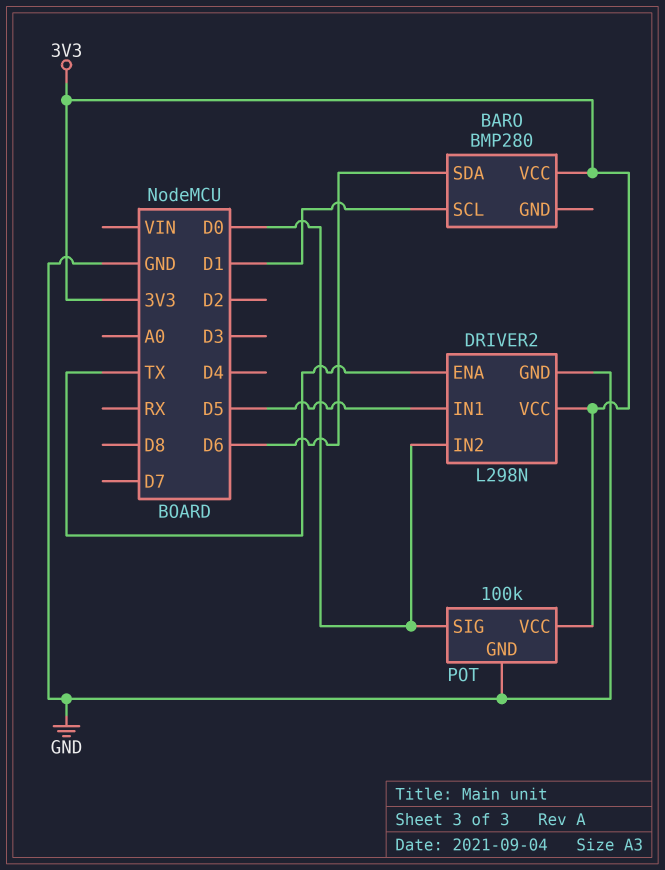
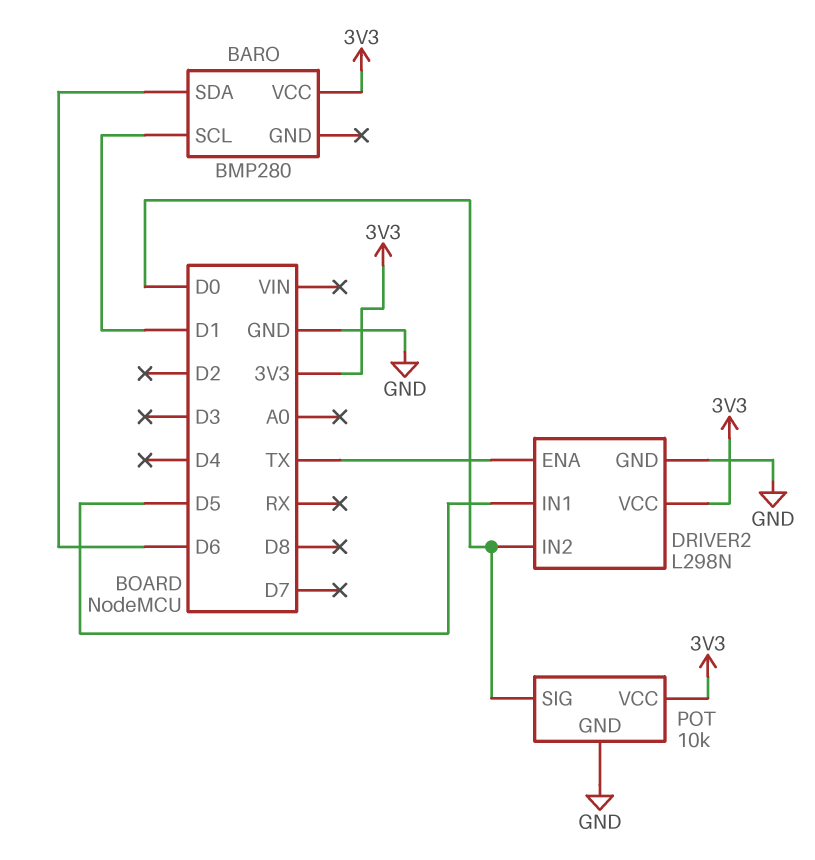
POT: 100k -> 10k

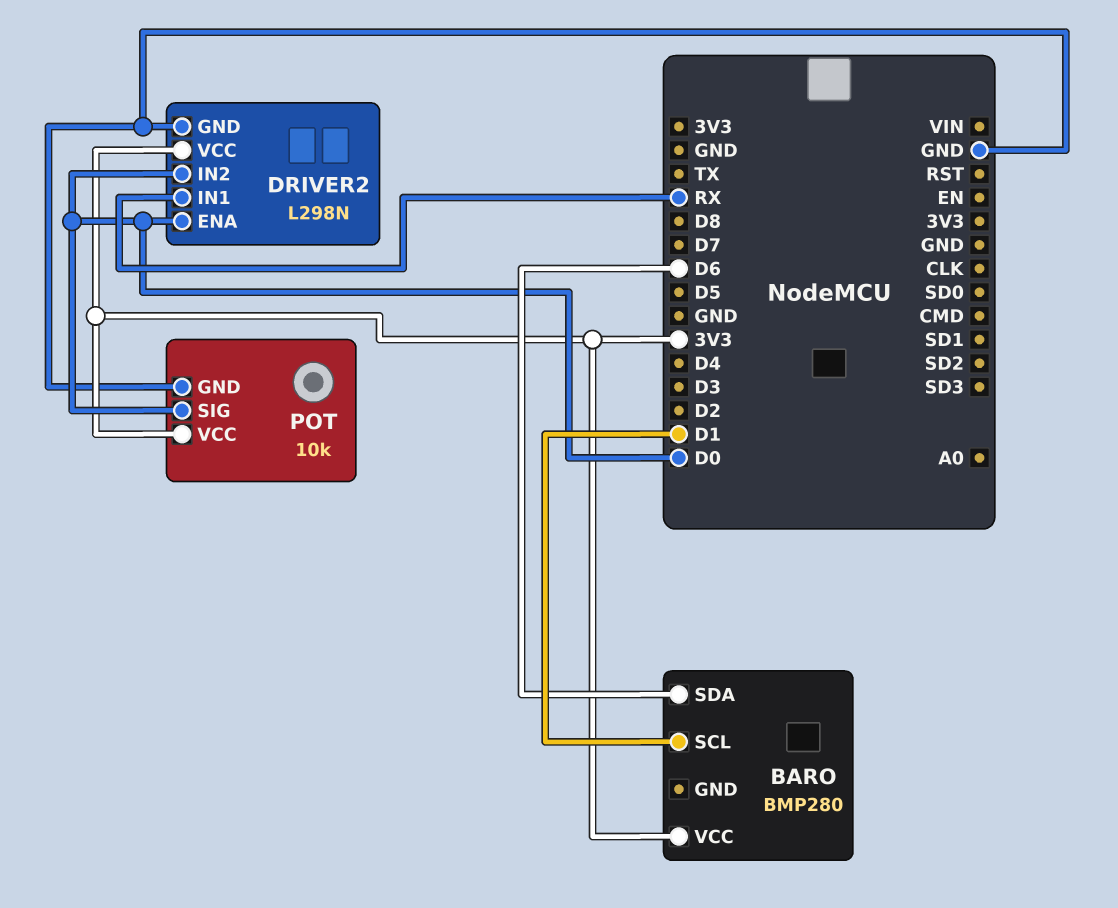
DRIVER2 pin ENA: TX -> D0
DRIVER2 pin IN1: D5 -> RX

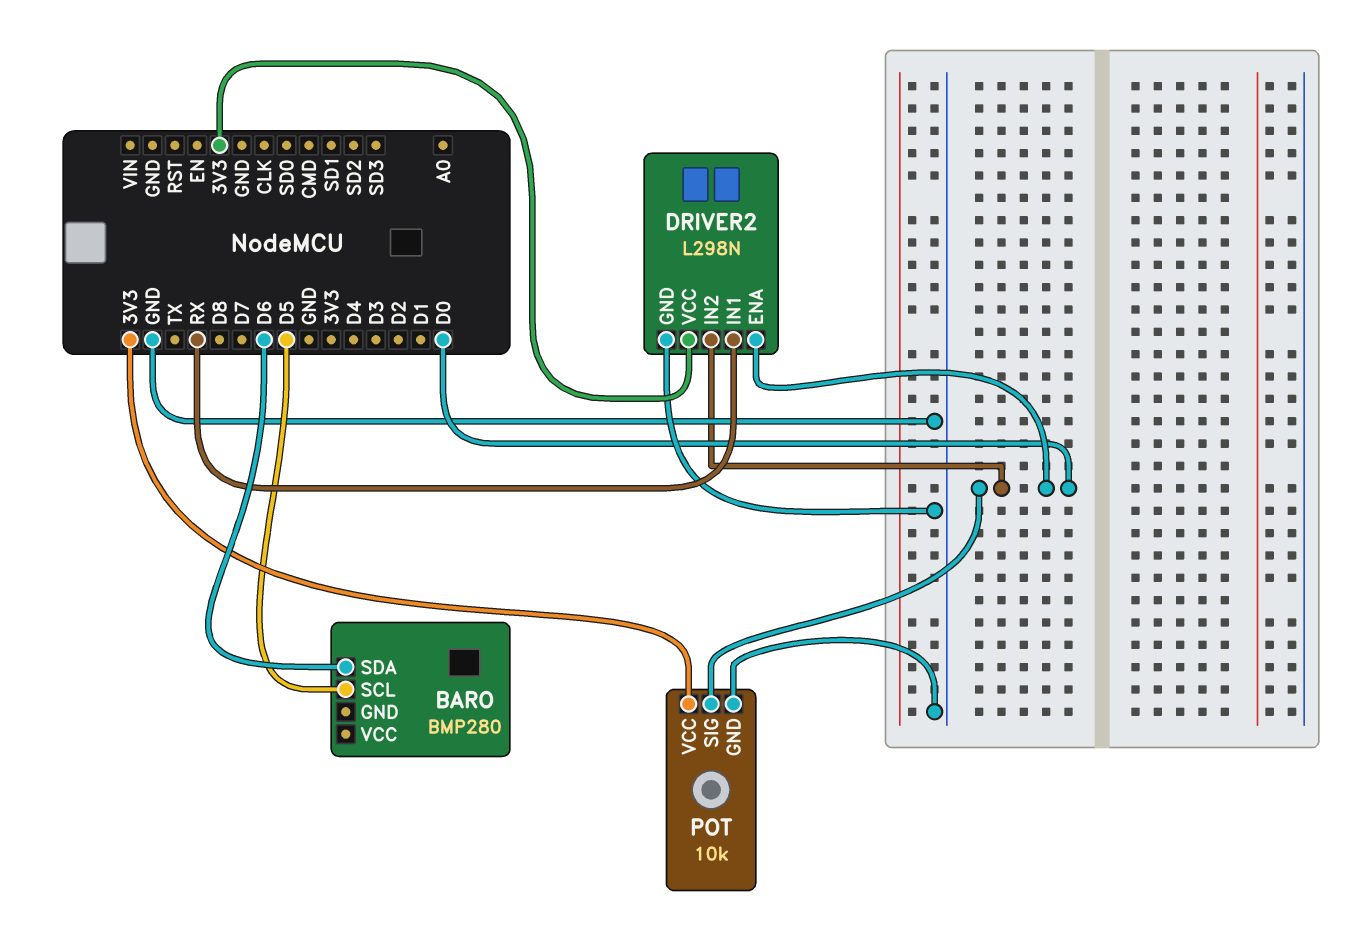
BARO pin SCL: D1 -> D5
BARO pin VCC: 3V3 -> none

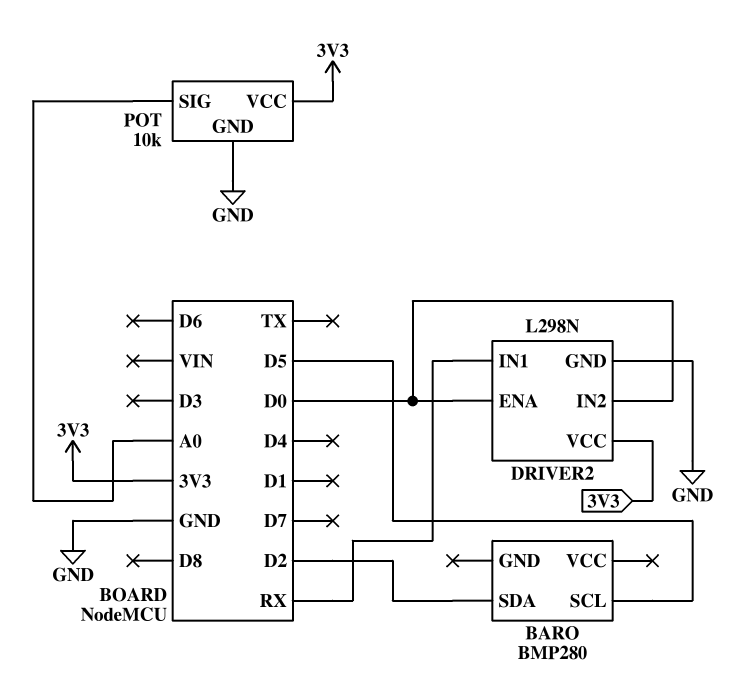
BARO pin SDA: D6 -> D2
POT pin SIG: D0 -> A0

